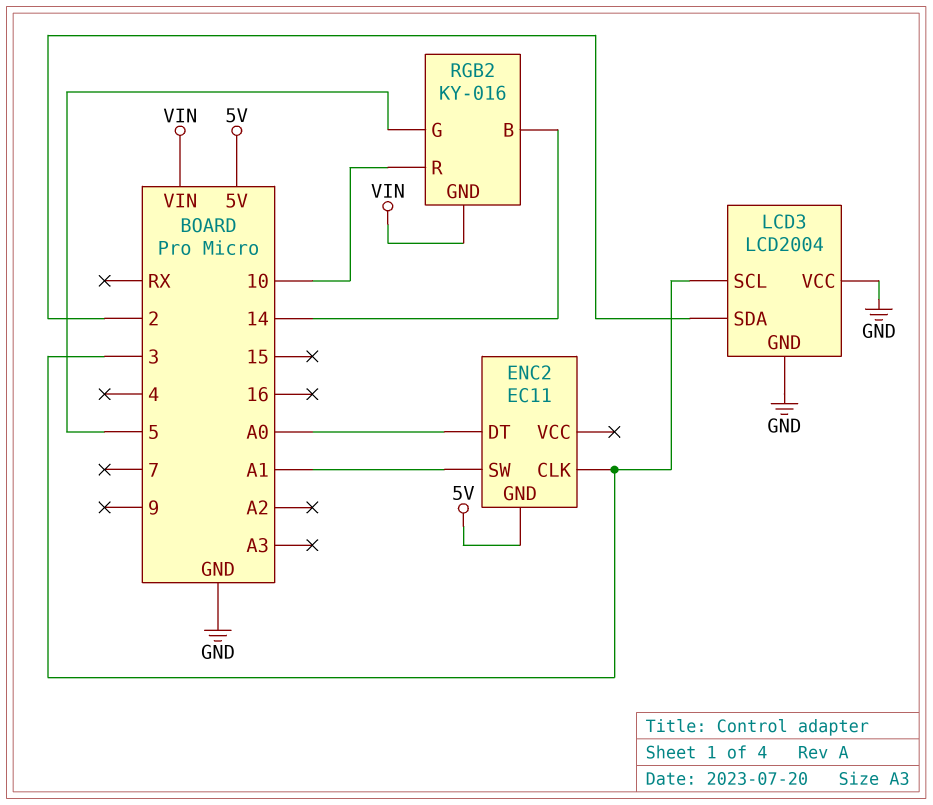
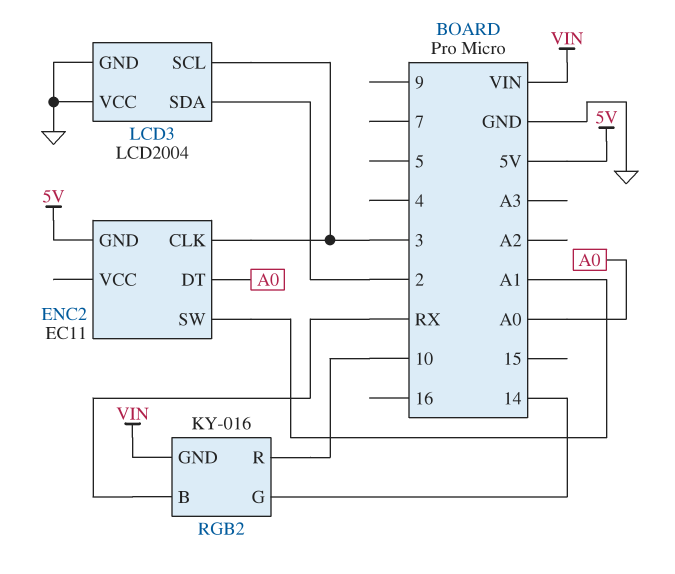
RGB2 pin B: 14 -> RX
RGB2 pin G: 5 -> 14

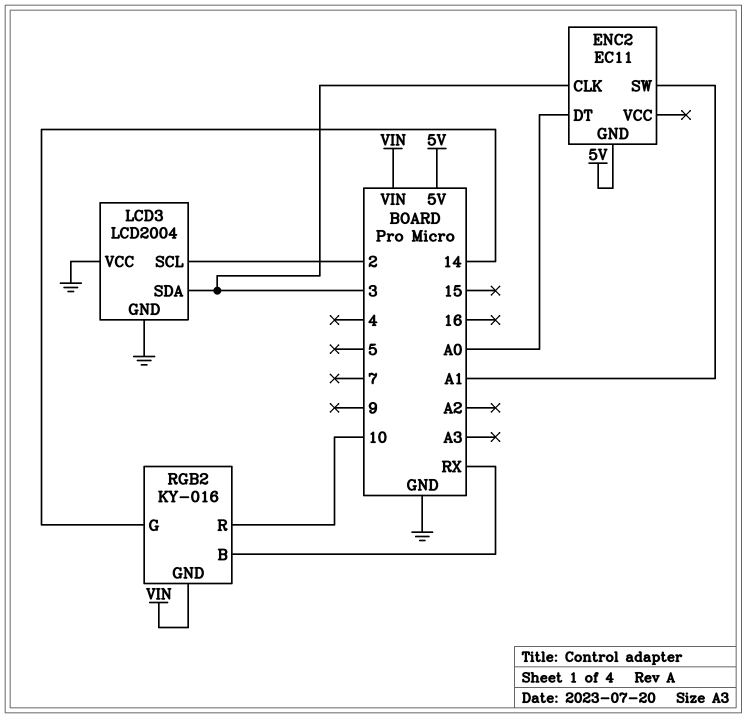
LCD3 pin SCL: 3 -> 2
LCD3 pin SDA: 2 -> 3

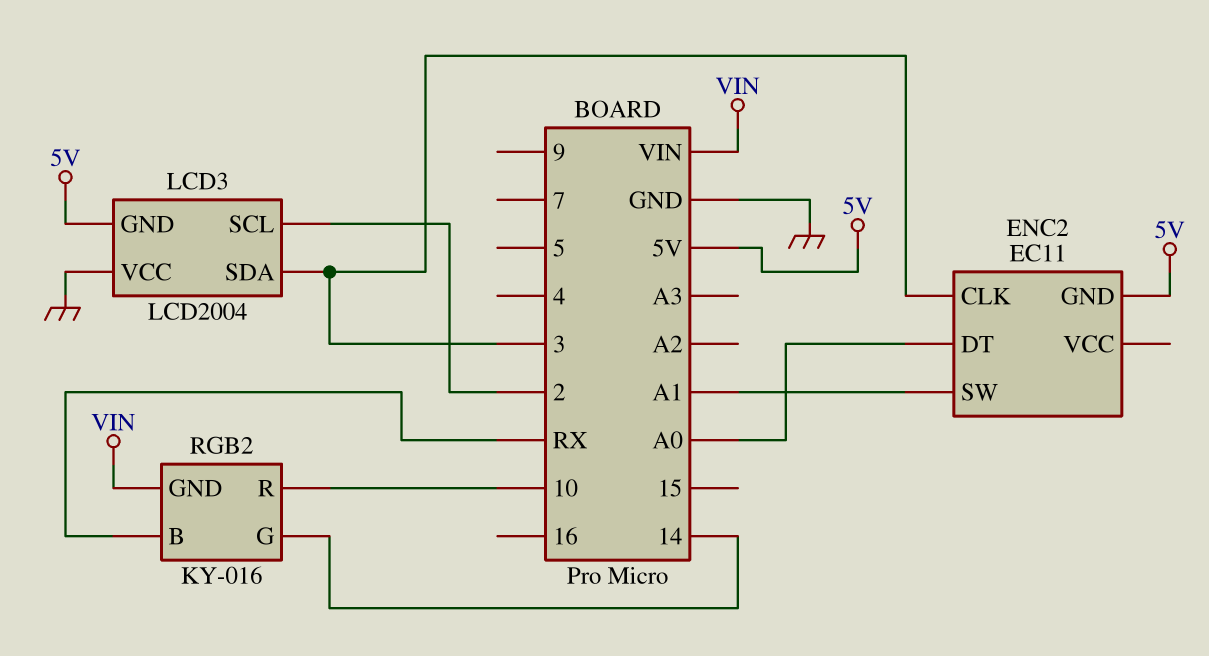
LCD3 pin GND: GND -> 5V

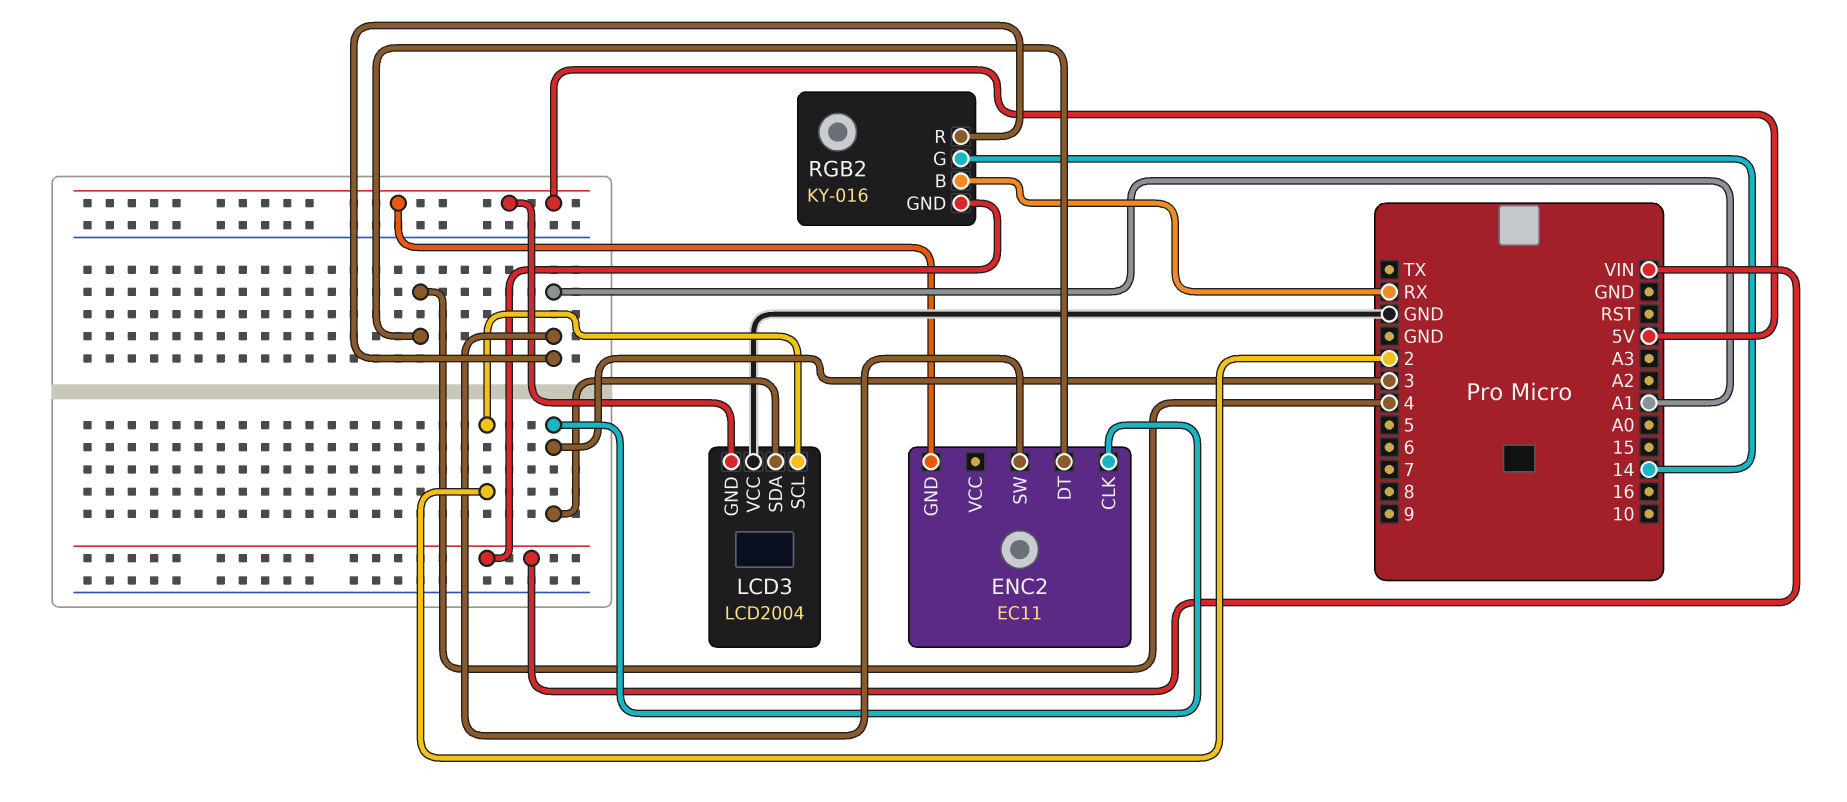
ENC2 pin DT: A0 -> 4
RGB2 pin R: 10 -> A1

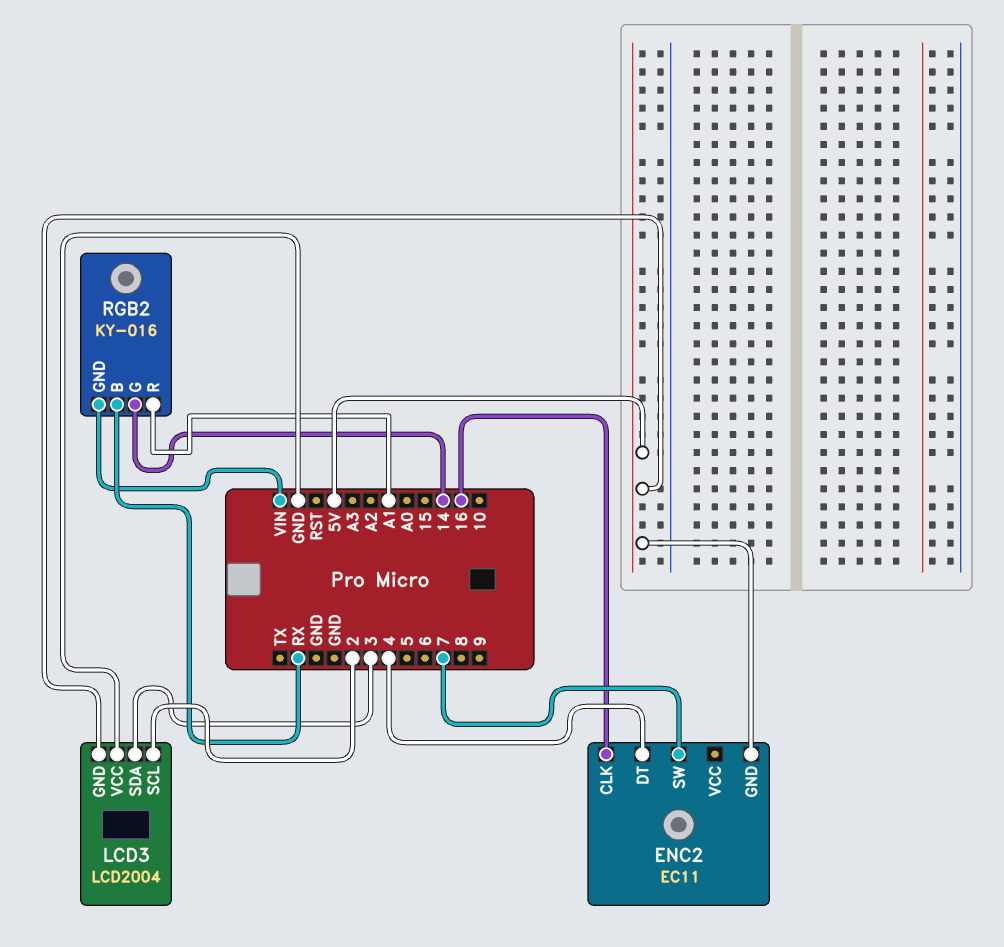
ENC2 pin CLK: 3 -> 16
ENC2 pin SW: A1 -> 7

